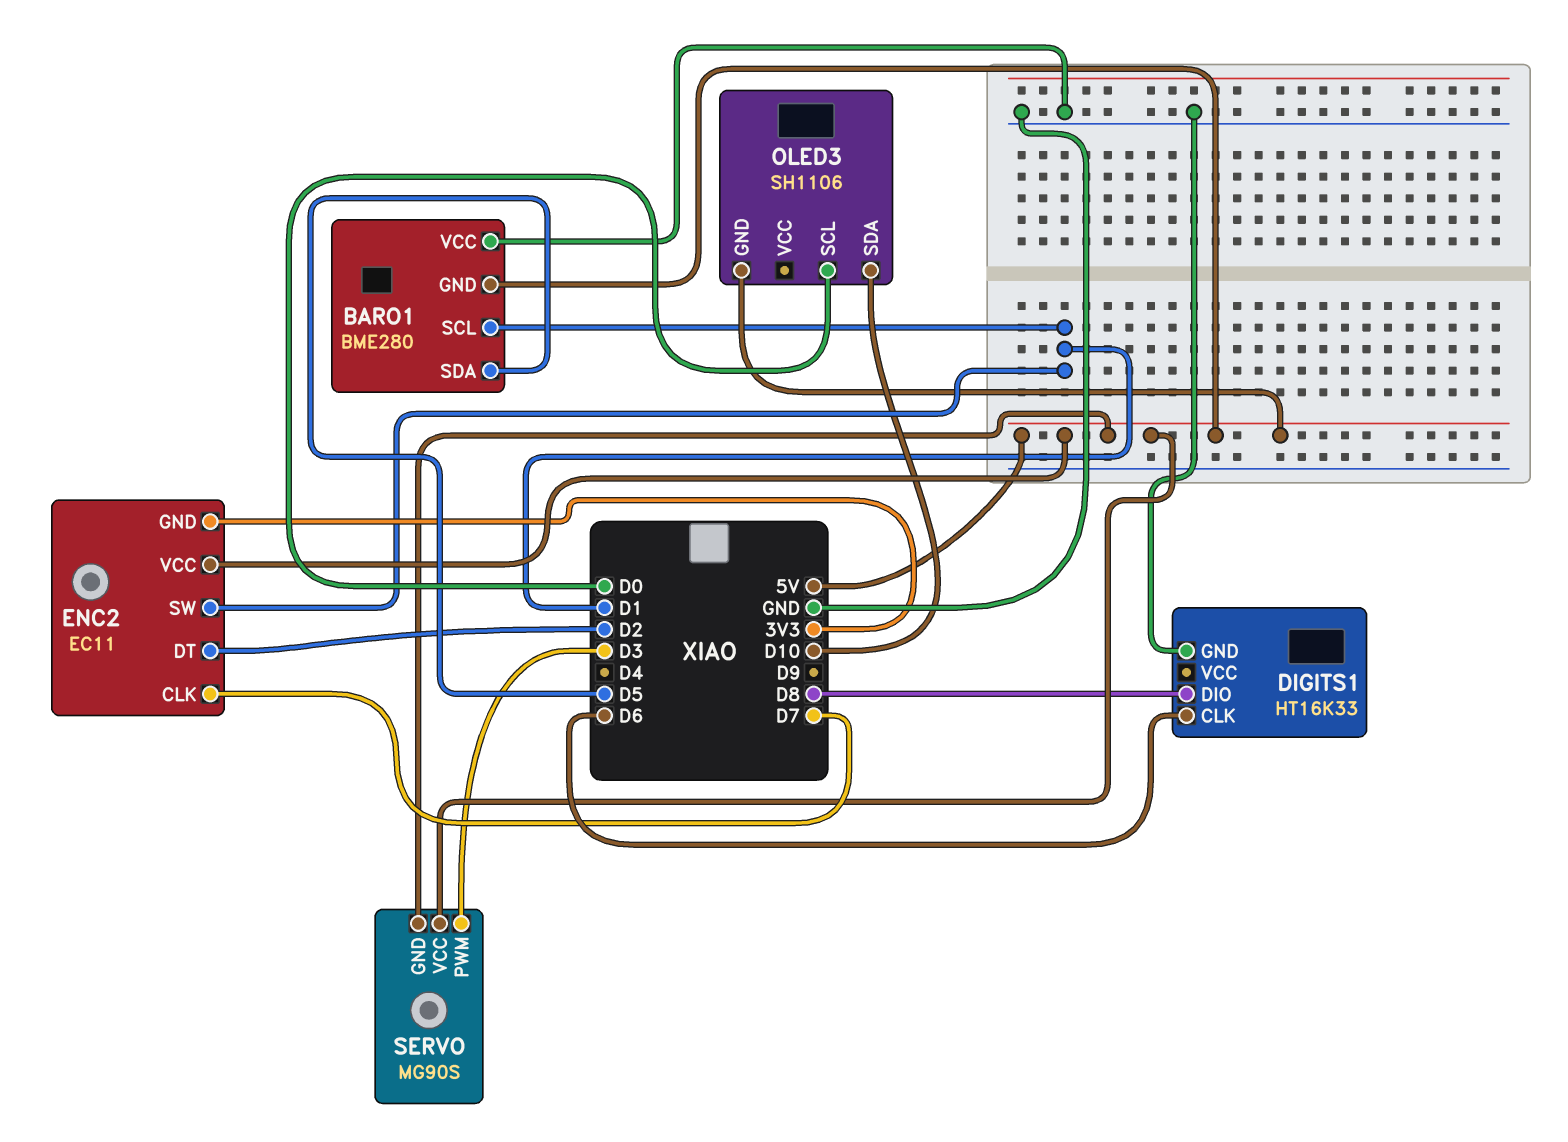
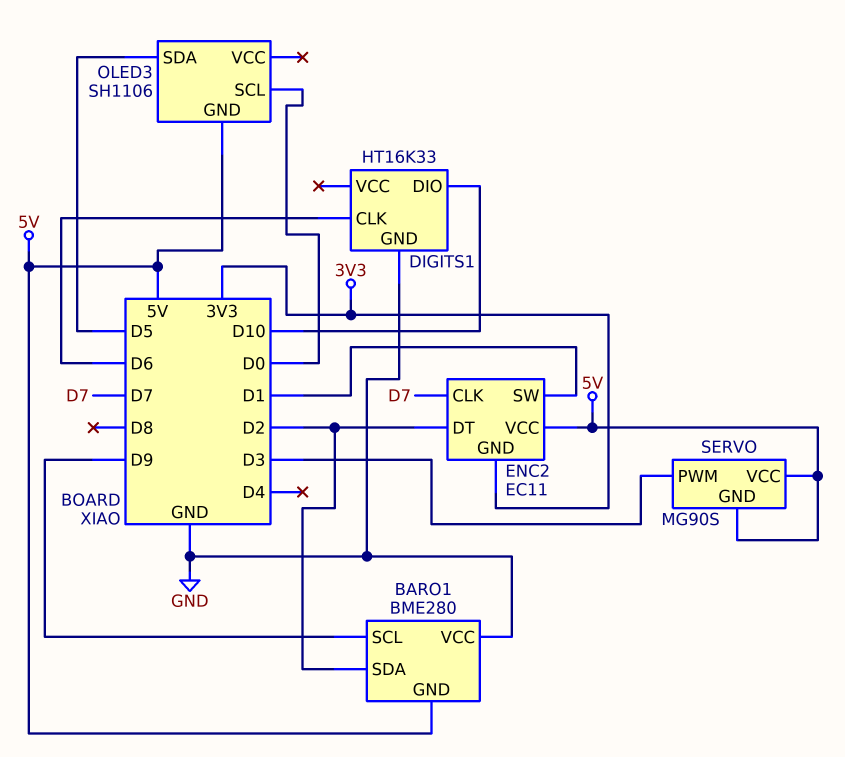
BARO1 pin SCL: D1 -> D9
BARO1 pin SDA: D5 -> D2
DIGITS1 pin DIO: D8 -> D10
OLED3 pin SDA: D10 -> D5

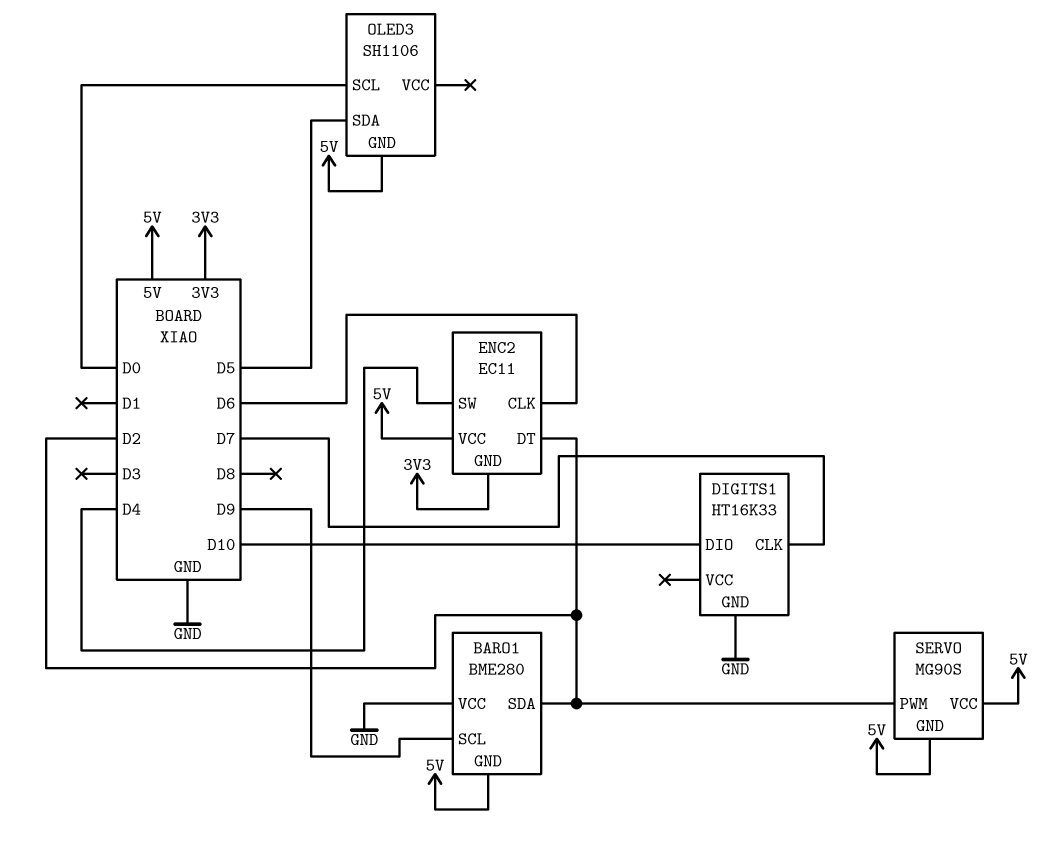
DIGITS1 pin CLK: D6 -> D7
ENC2 pin CLK: D7 -> D6
ENC2 pin SW: D1 -> D4
SERVO pin PWM: D3 -> D2

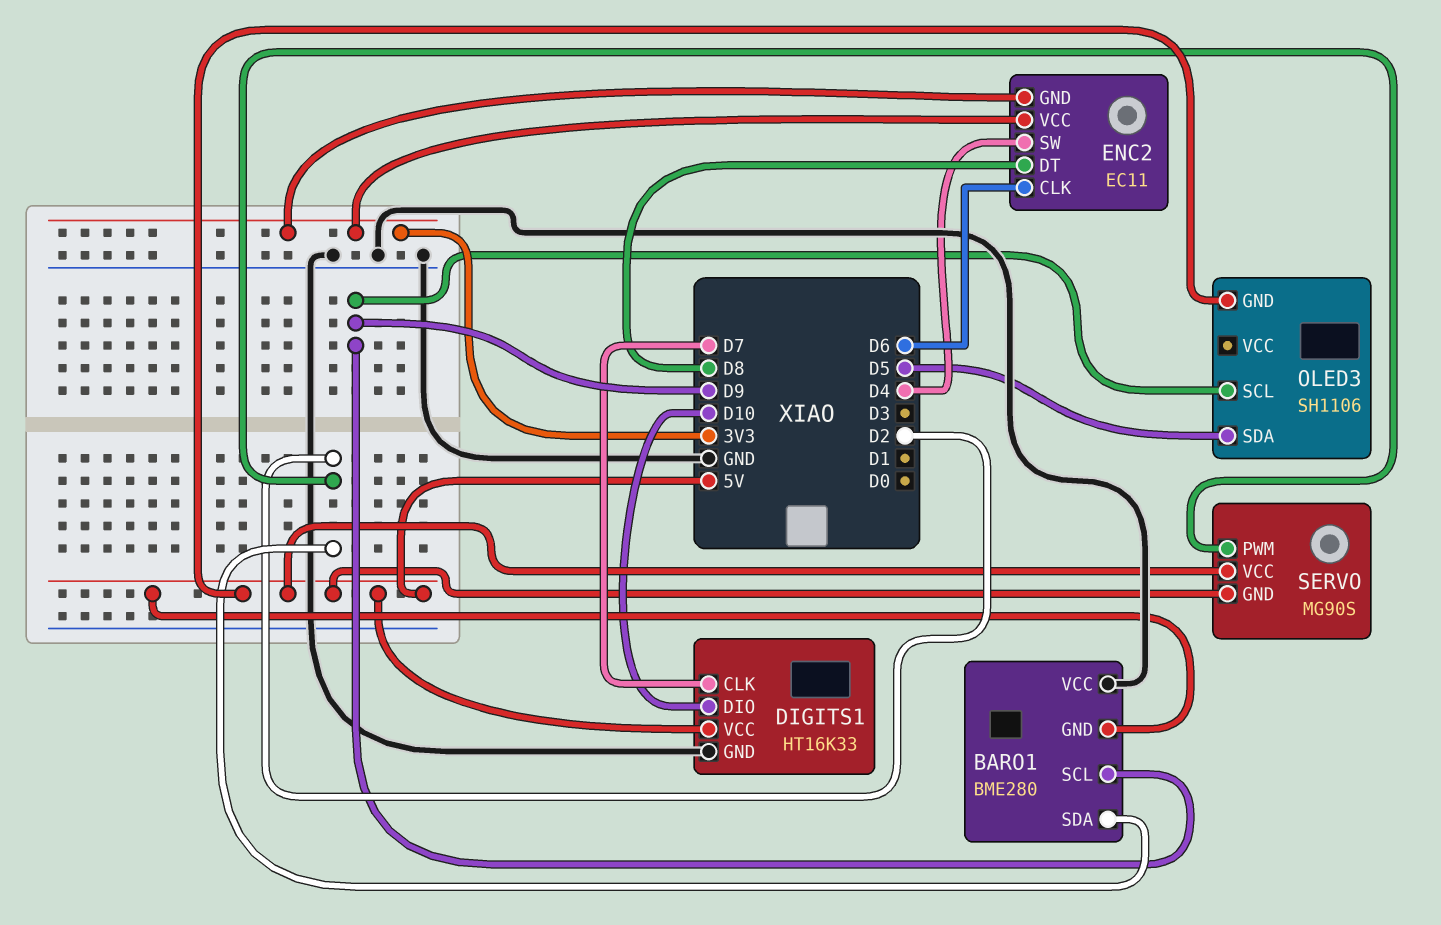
DIGITS1 pin VCC: none -> 5V
ENC2 pin DT: D2 -> D8
ENC2 pin VCC: 5V -> 3V3
OLED3 pin SCL: D0 -> D9

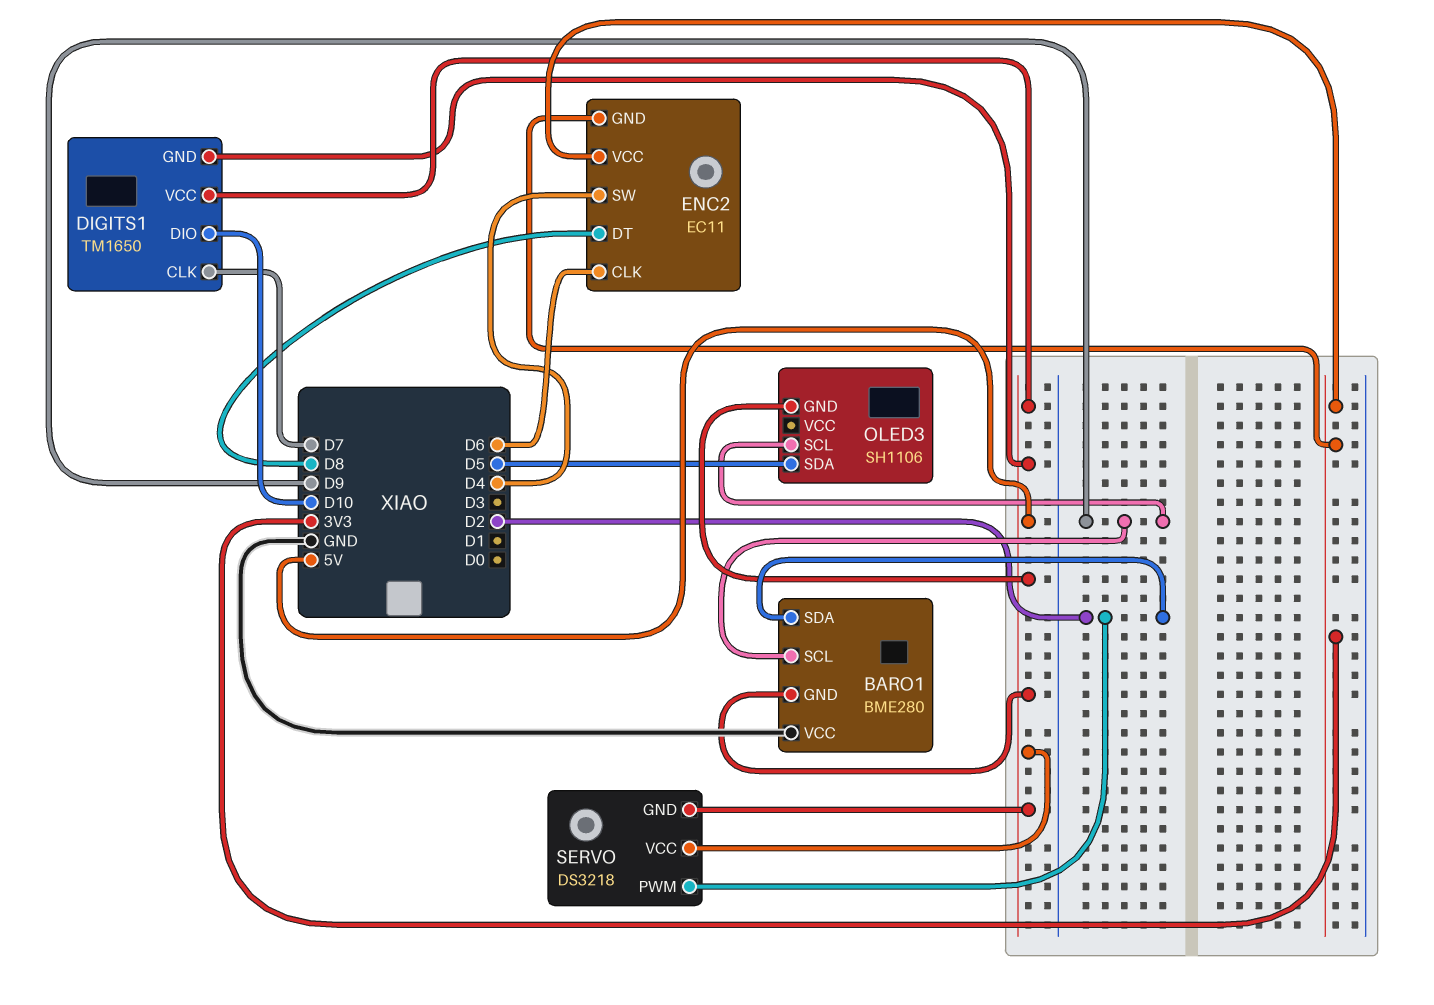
DIGITS1: HT16K33 -> TM1650
DIGITS1 pin GND: GND -> 5V
SERVO: MG90S -> DS3218

